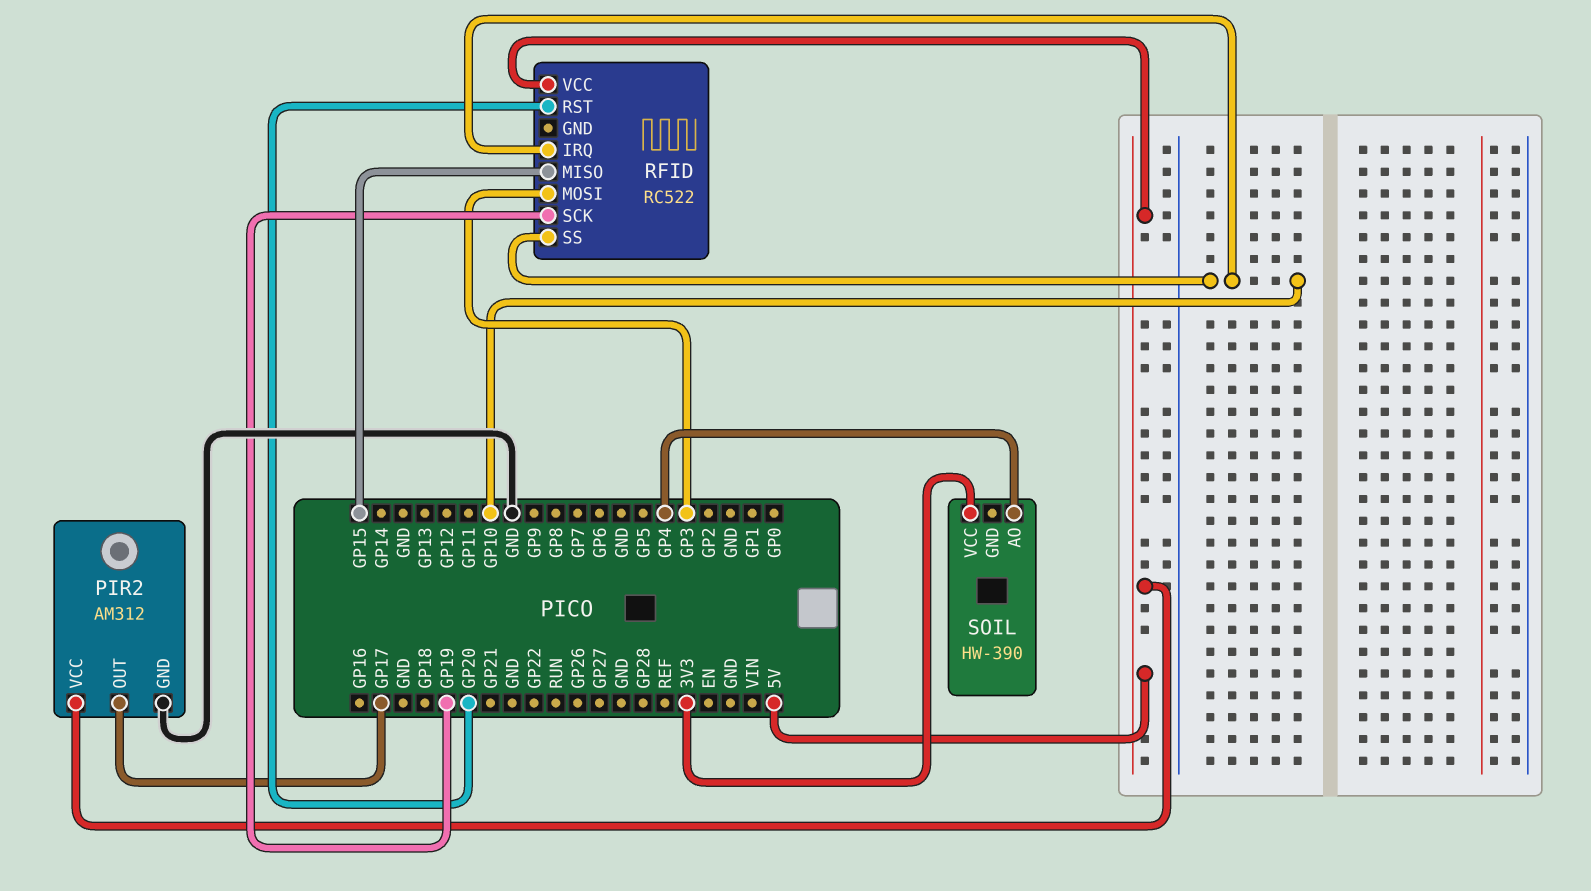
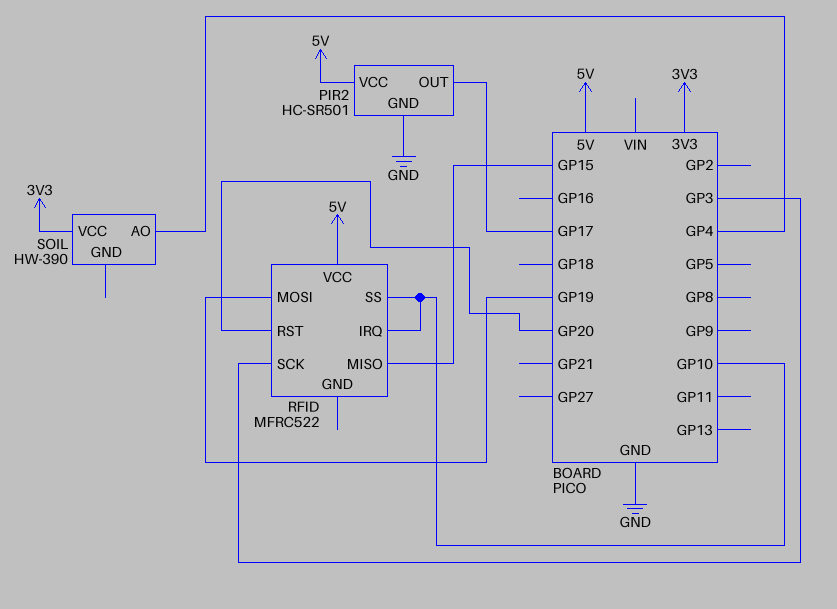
PIR2: AM312 -> HC-SR501
RFID: RC522 -> MFRC522
RFID pin MOSI: GP3 -> GP19
RFID pin SCK: GP19 -> GP3

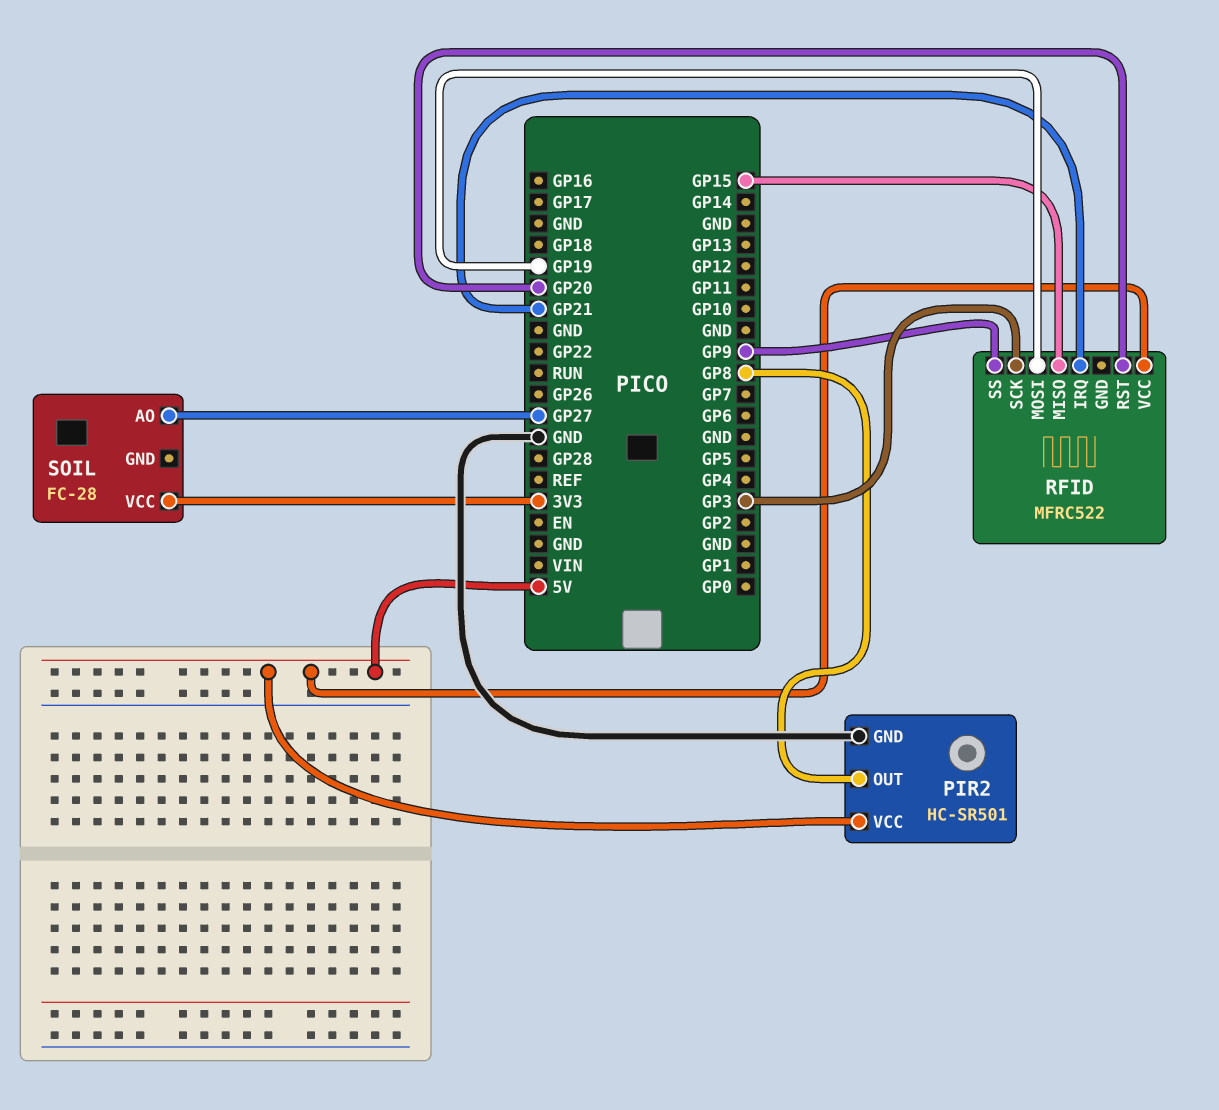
PIR2 pin OUT: GP17 -> GP8
RFID pin IRQ: GP10 -> GP21
RFID pin SS: GP10 -> GP9
SOIL: HW-390 -> FC-28
SOIL pin AO: GP4 -> GP27

